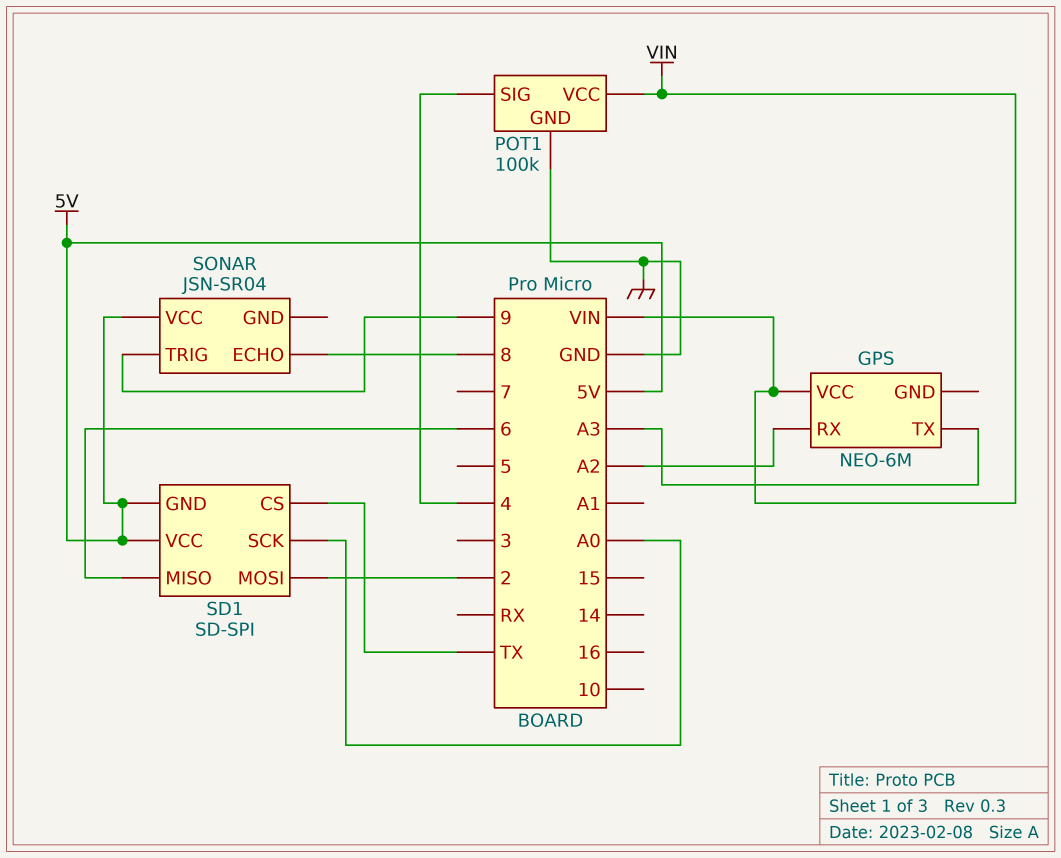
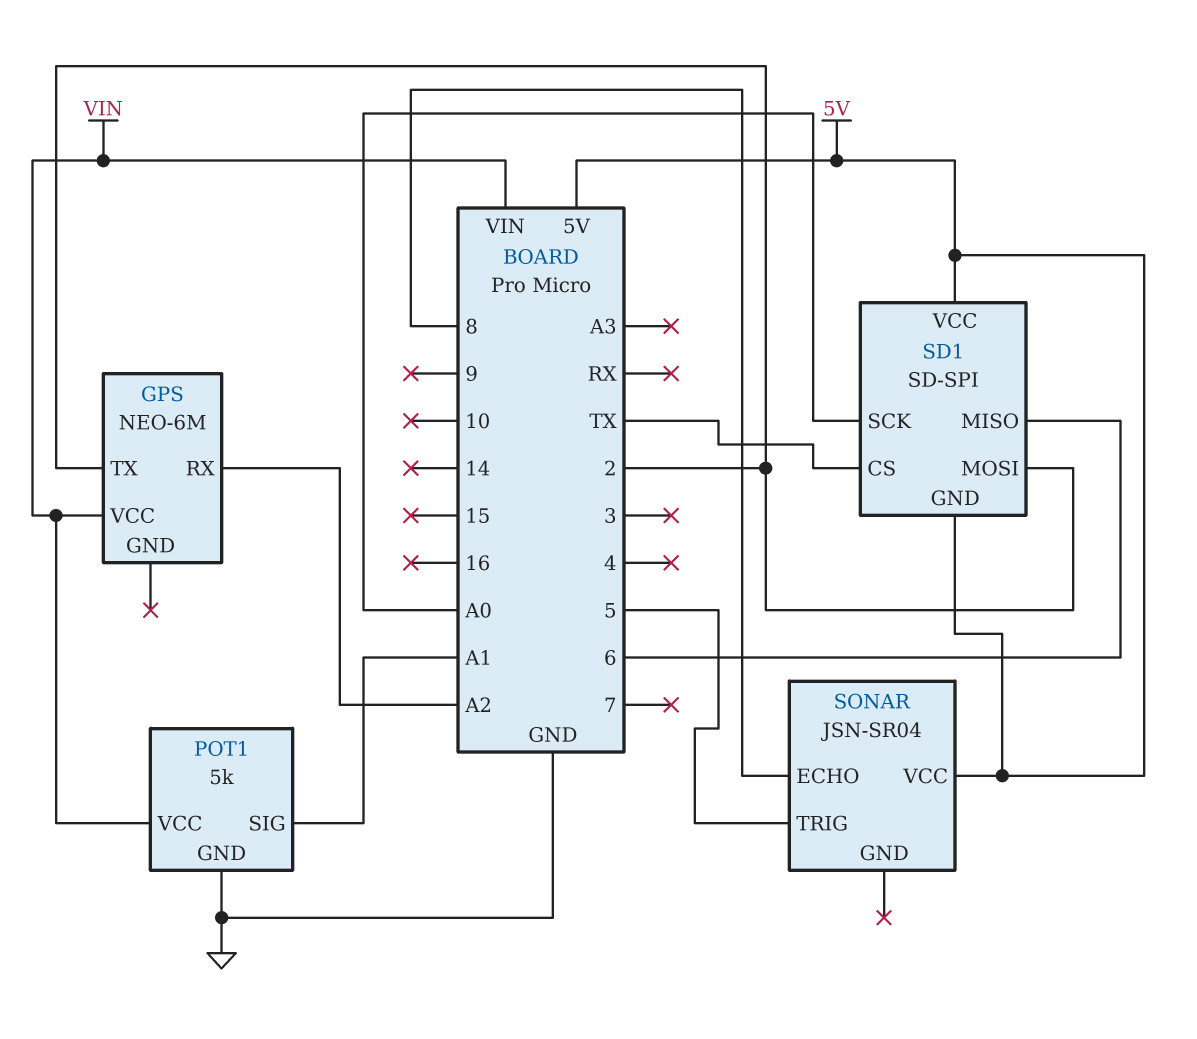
GPS pin TX: A3 -> 2
POT1: 100k -> 5k
POT1 pin SIG: 4 -> A1
SONAR pin TRIG: 9 -> 5

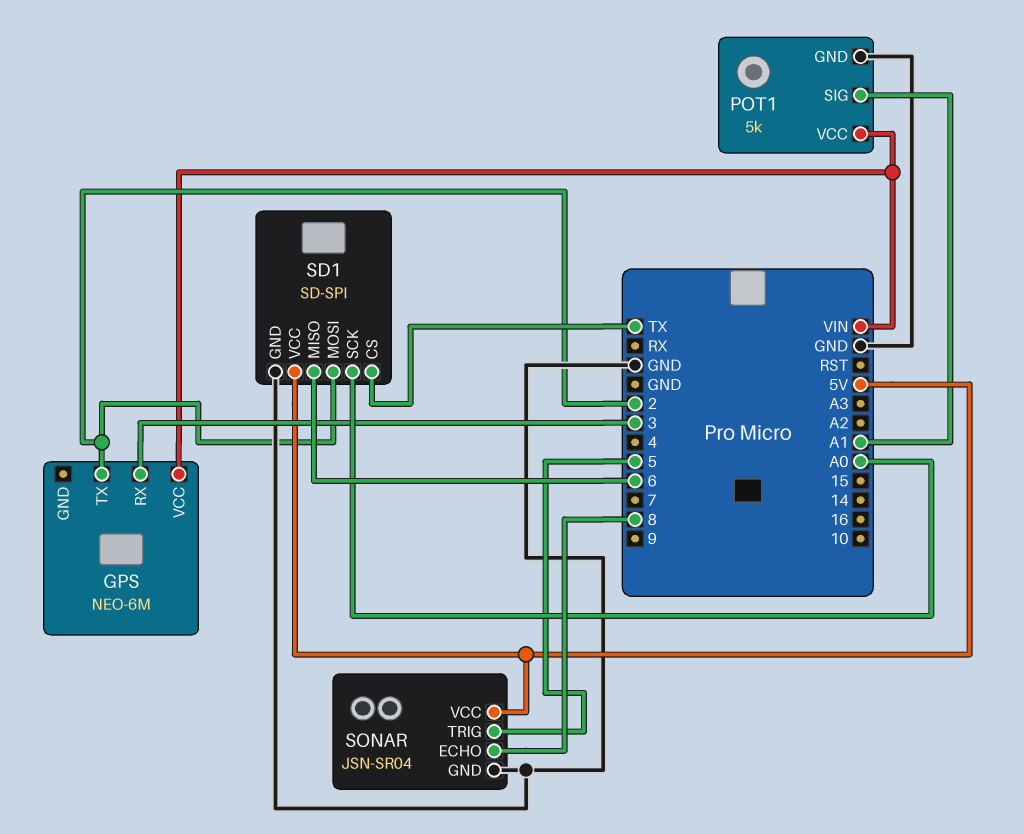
GPS pin RX: A2 -> 3
SD1 pin GND: 5V -> GND
SONAR pin GND: none -> GND

